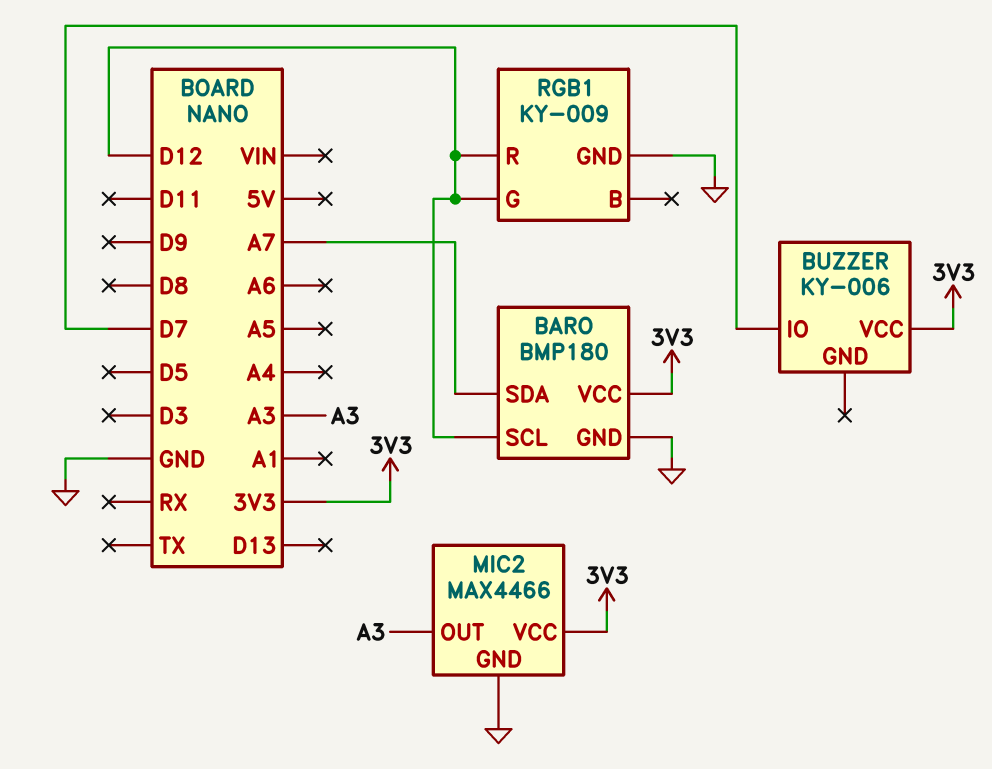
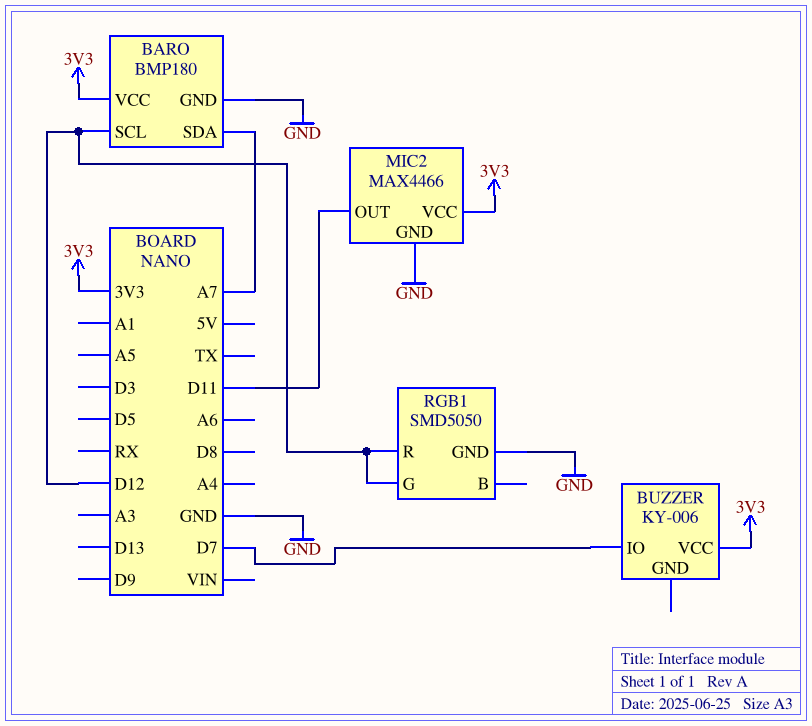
MIC2 pin OUT: A3 -> D11
RGB1: KY-009 -> SMD5050

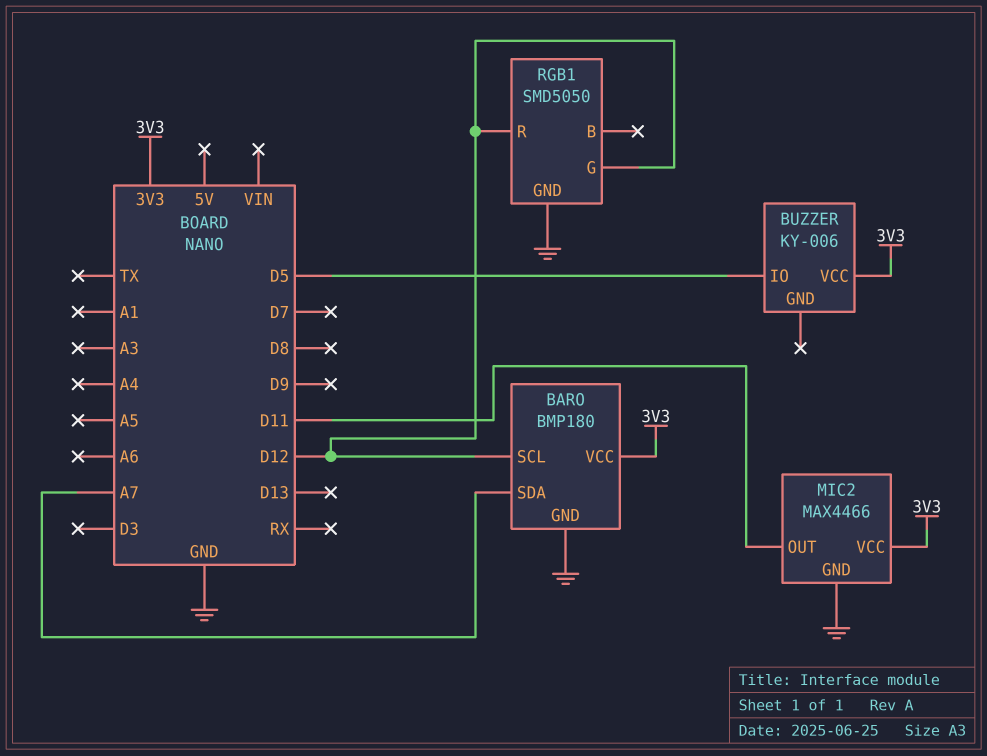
BUZZER pin IO: D7 -> D5

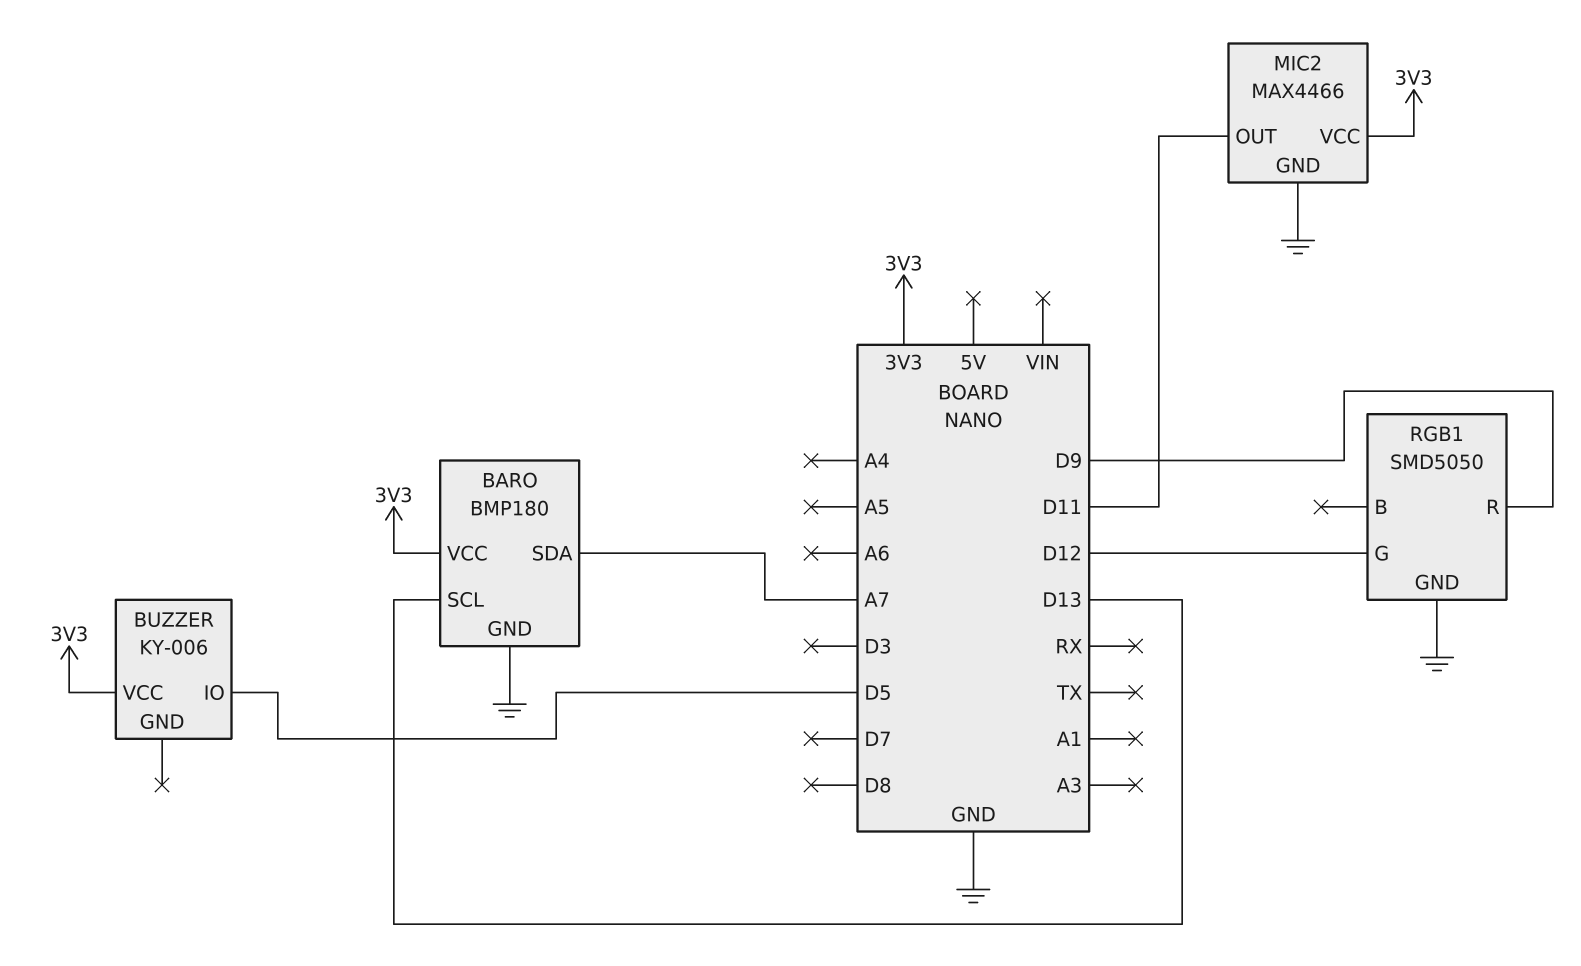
BARO pin SCL: D12 -> D13
RGB1 pin R: D12 -> D9

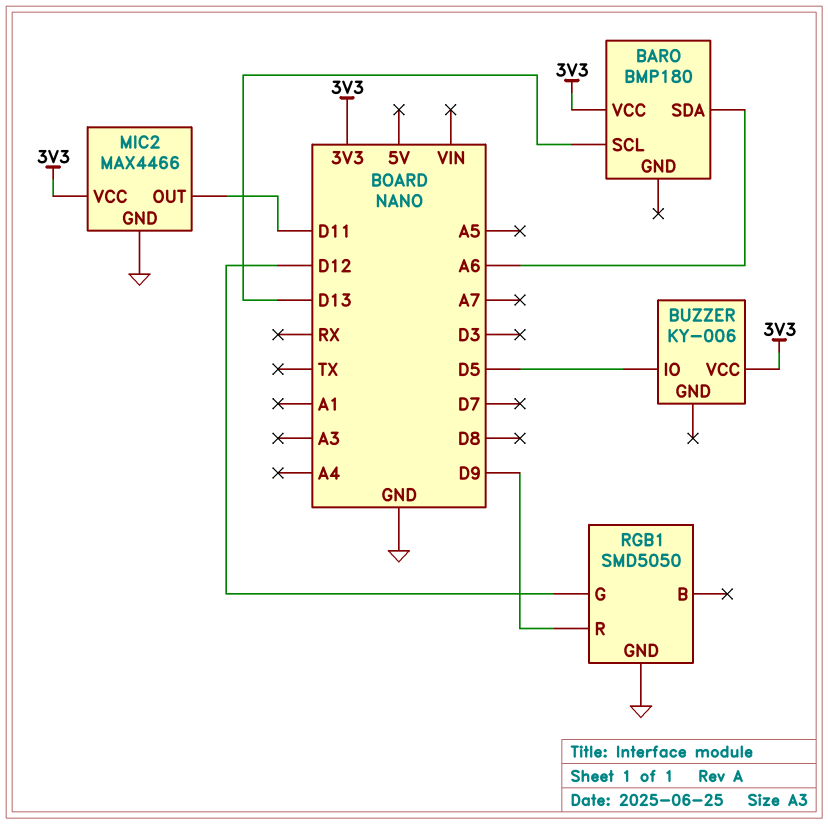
BARO pin GND: GND -> none
BARO pin SDA: A7 -> A6

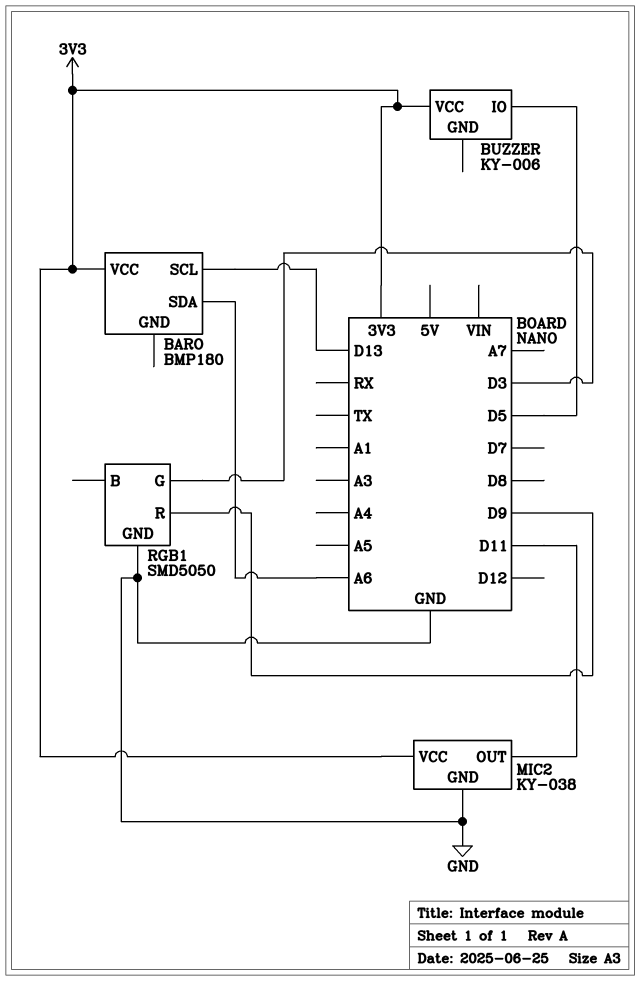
MIC2: MAX4466 -> KY-038
RGB1 pin G: D12 -> D3

